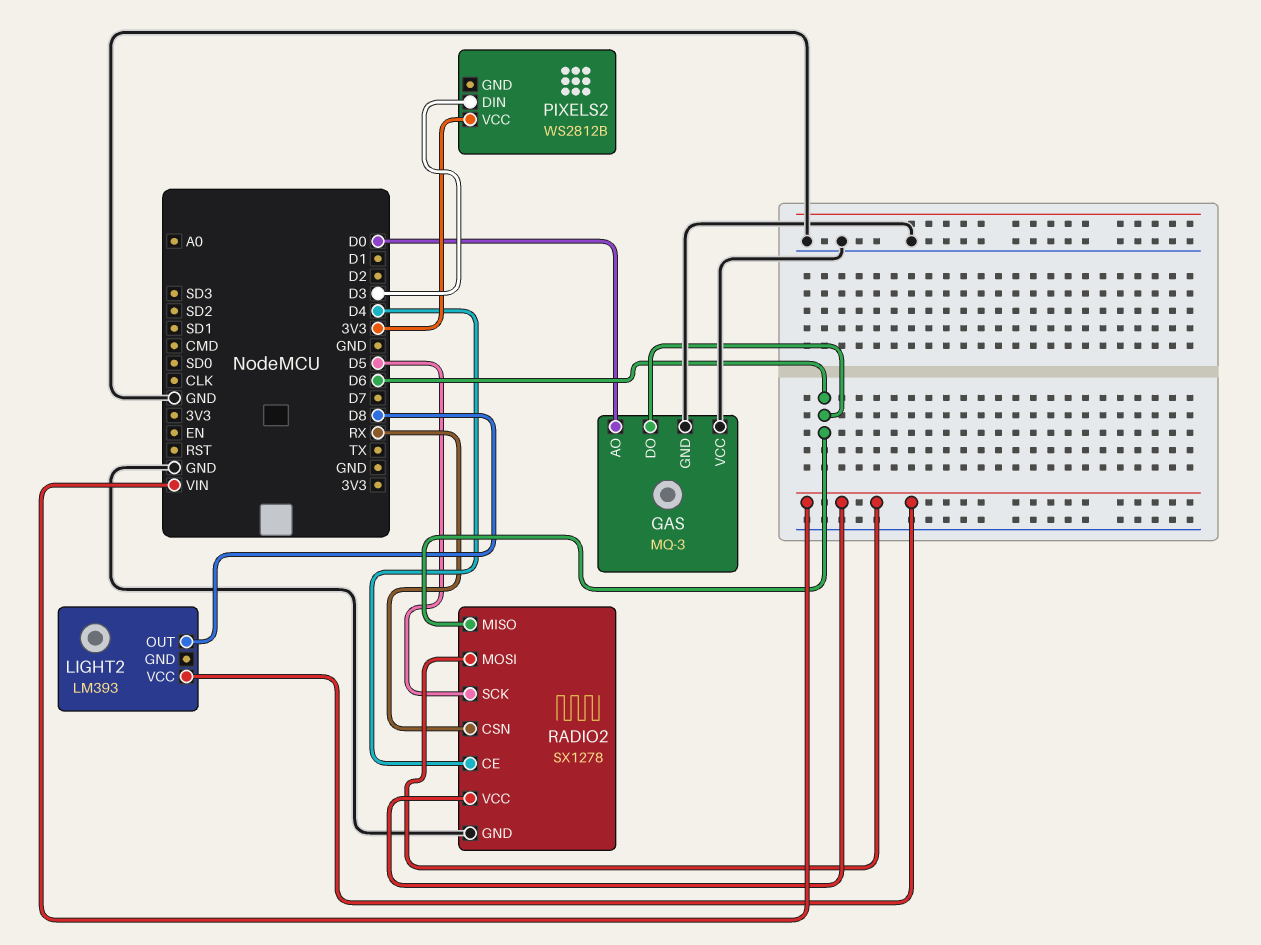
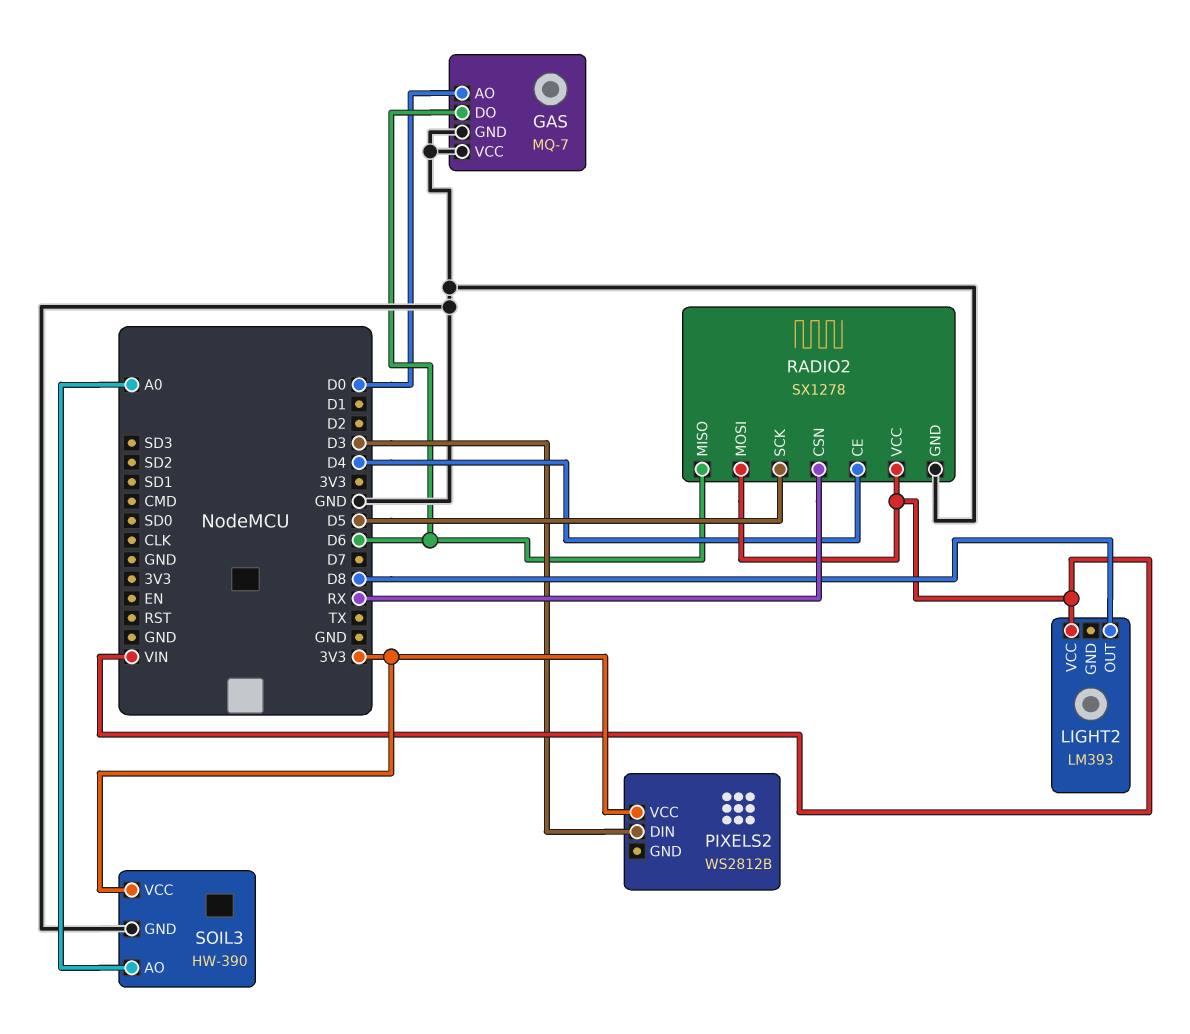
GAS: MQ-3 -> MQ-7
SOIL3: none -> HW-390
SOIL3 pin AO: none -> A0
SOIL3 pin GND: none -> GND
SOIL3 pin VCC: none -> 3V3

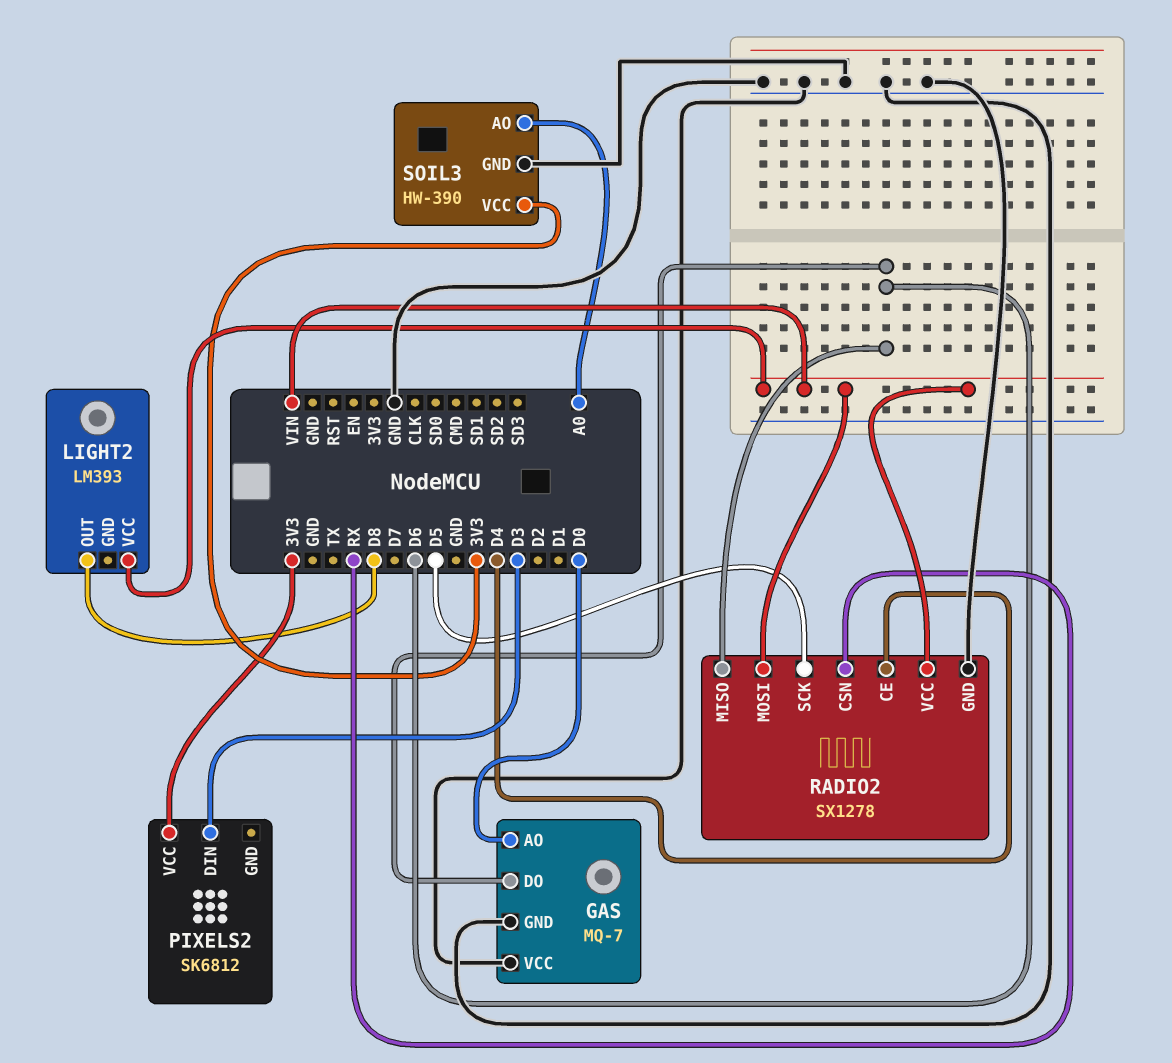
PIXELS2: WS2812B -> SK6812

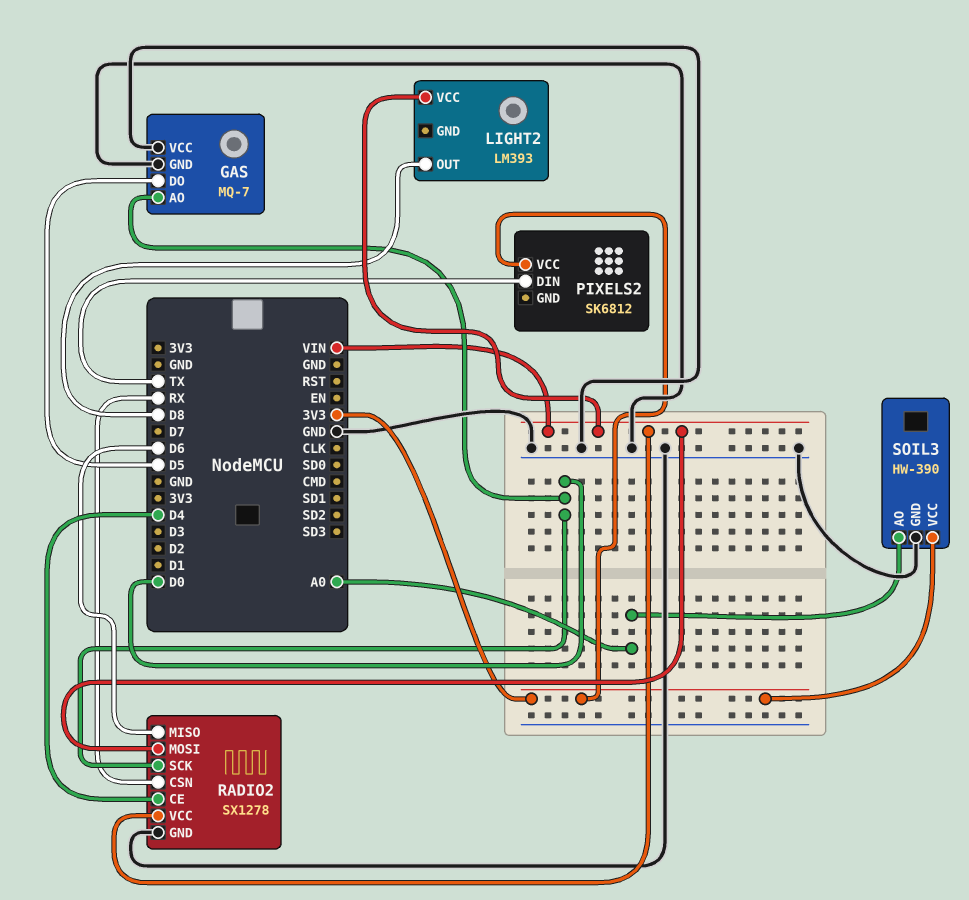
GAS pin DO: D6 -> D5
PIXELS2 pin DIN: D3 -> TX
RADIO2 pin SCK: D5 -> D0

